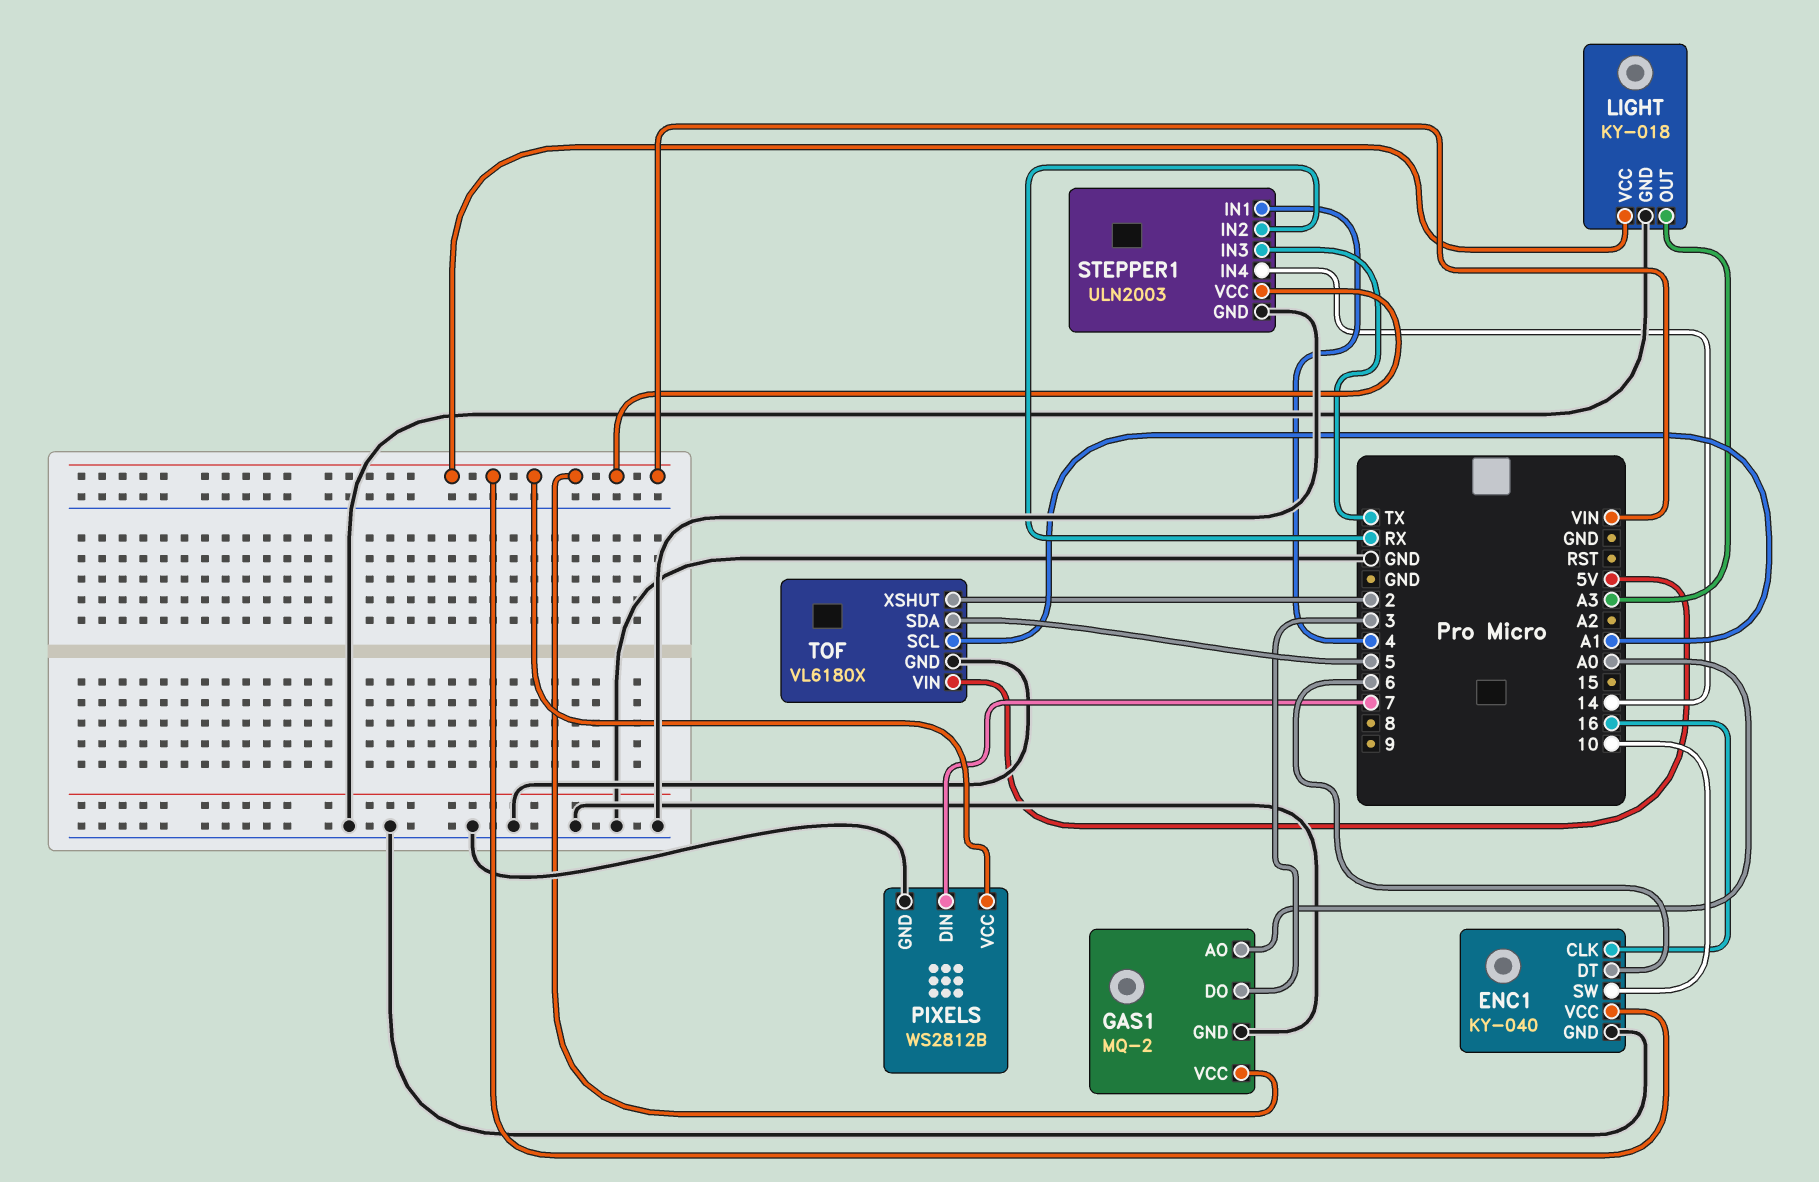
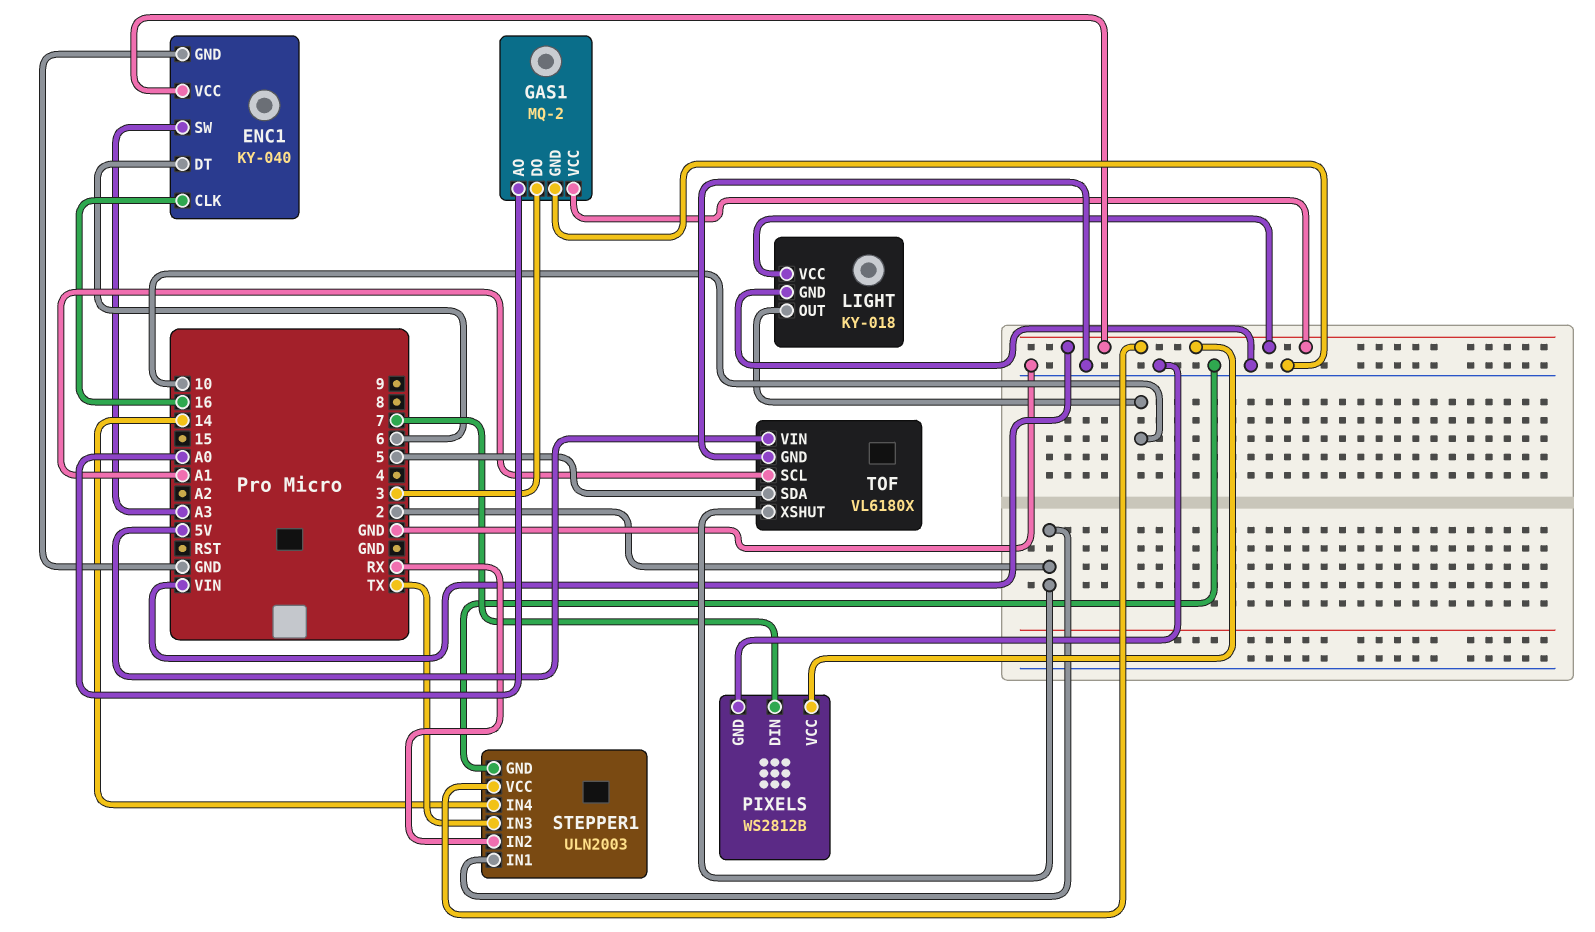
ENC1 pin SW: 10 -> A3
LIGHT pin OUT: A3 -> 10
STEPPER1 pin IN1: 4 -> 2

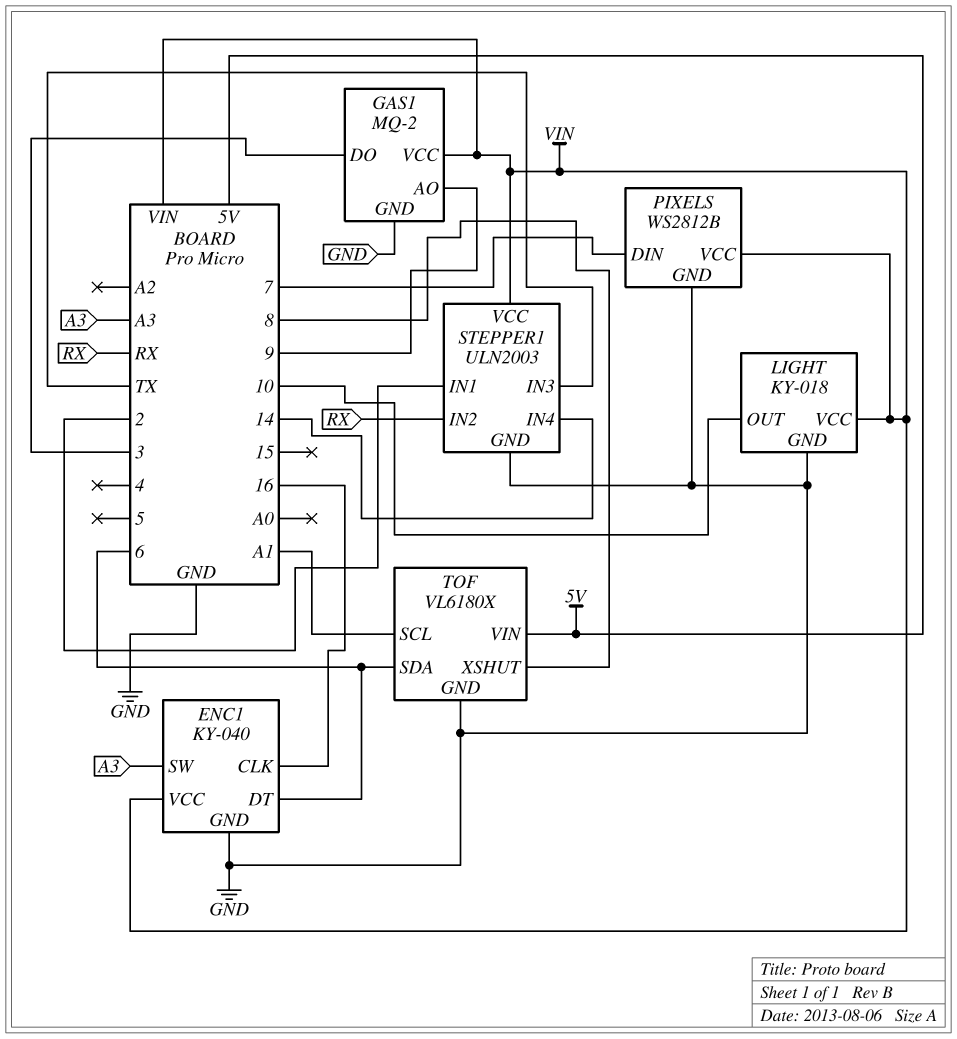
GAS1 pin AO: A0 -> 9
TOF pin SDA: 5 -> 6
TOF pin XSHUT: 2 -> 8

